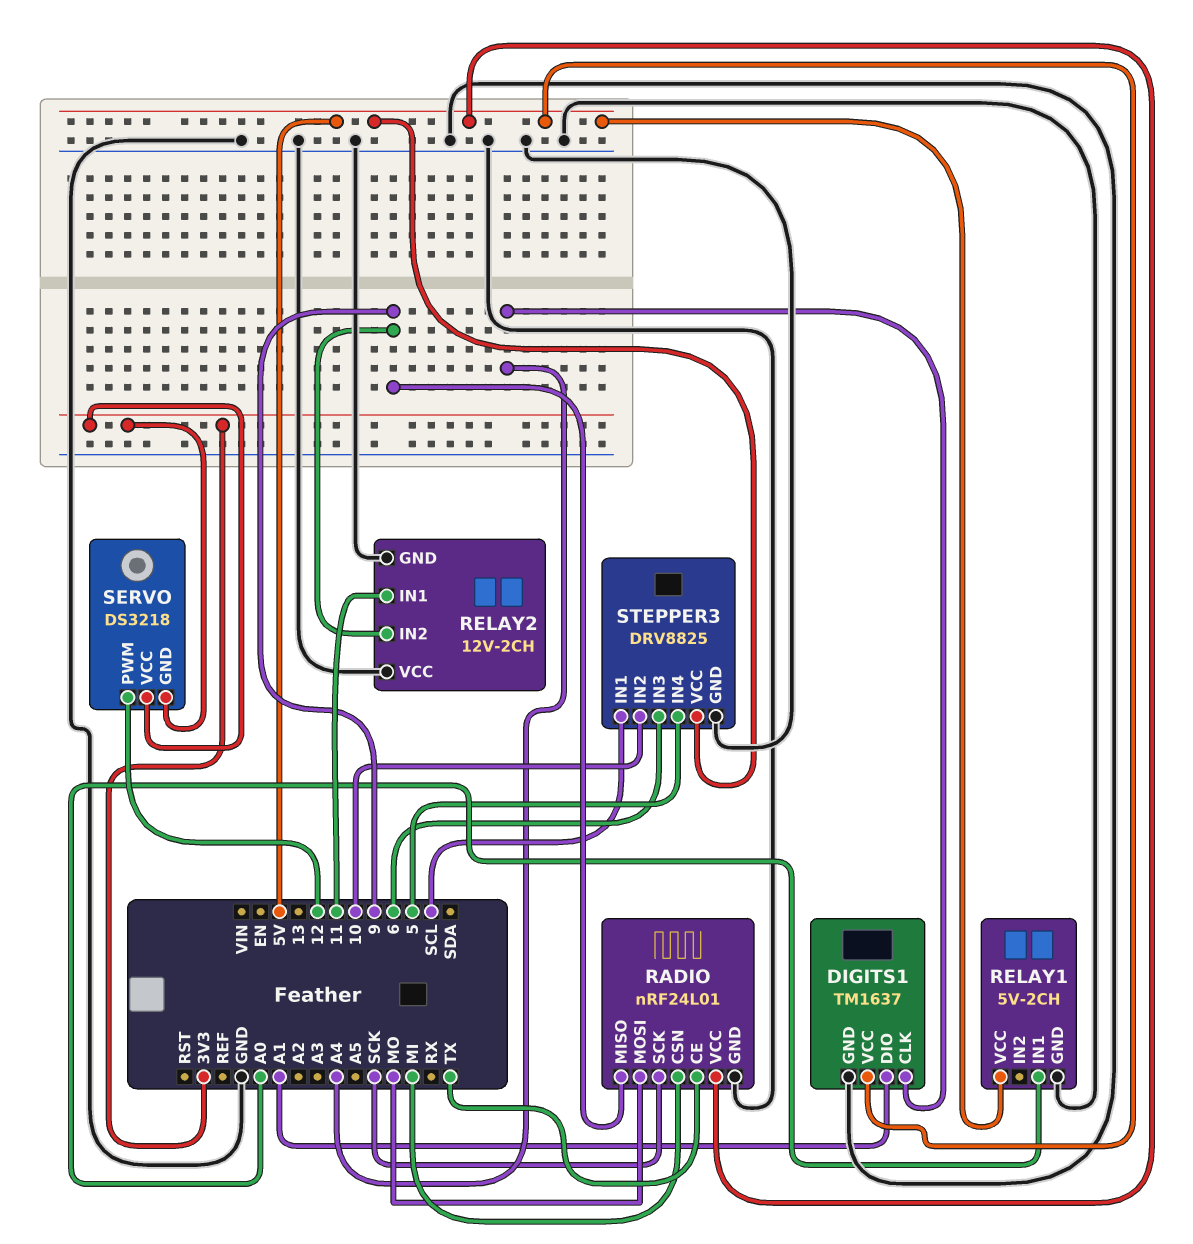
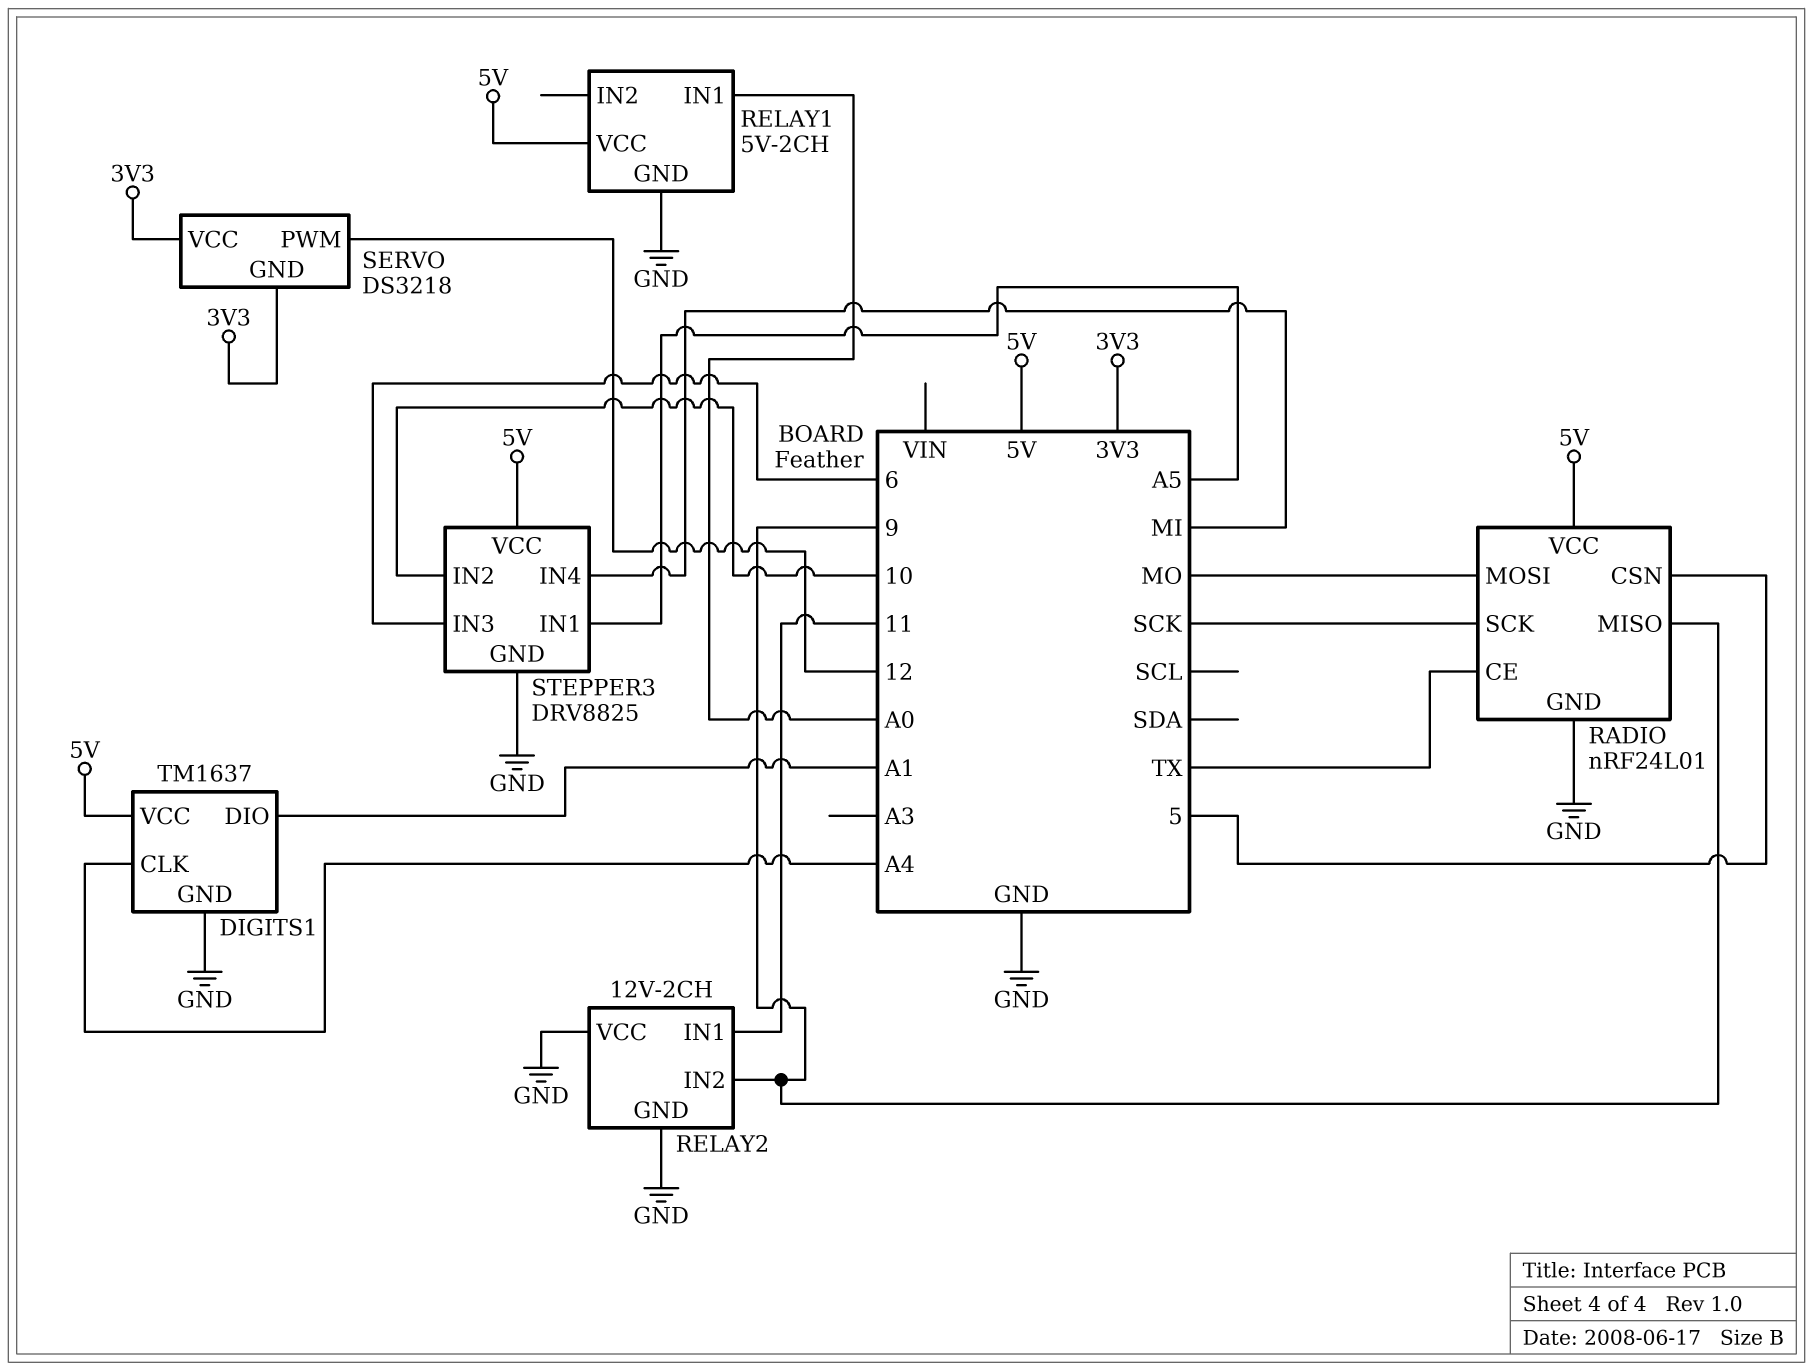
RADIO pin CSN: MI -> 5
STEPPER3 pin IN1: SCL -> A5
STEPPER3 pin IN4: 5 -> MI

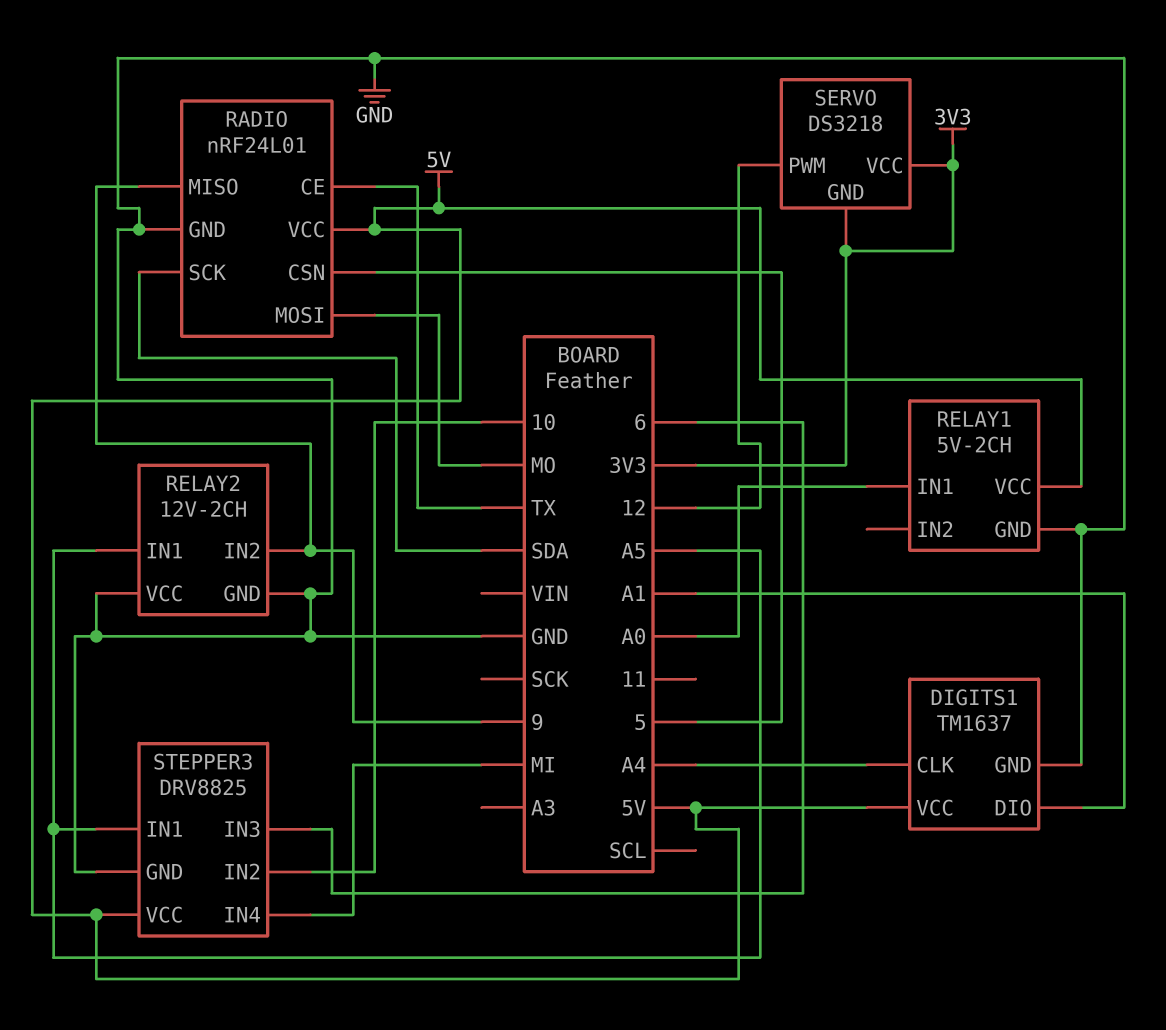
RADIO pin SCK: SCK -> SDA
RELAY2 pin IN1: 11 -> A5

